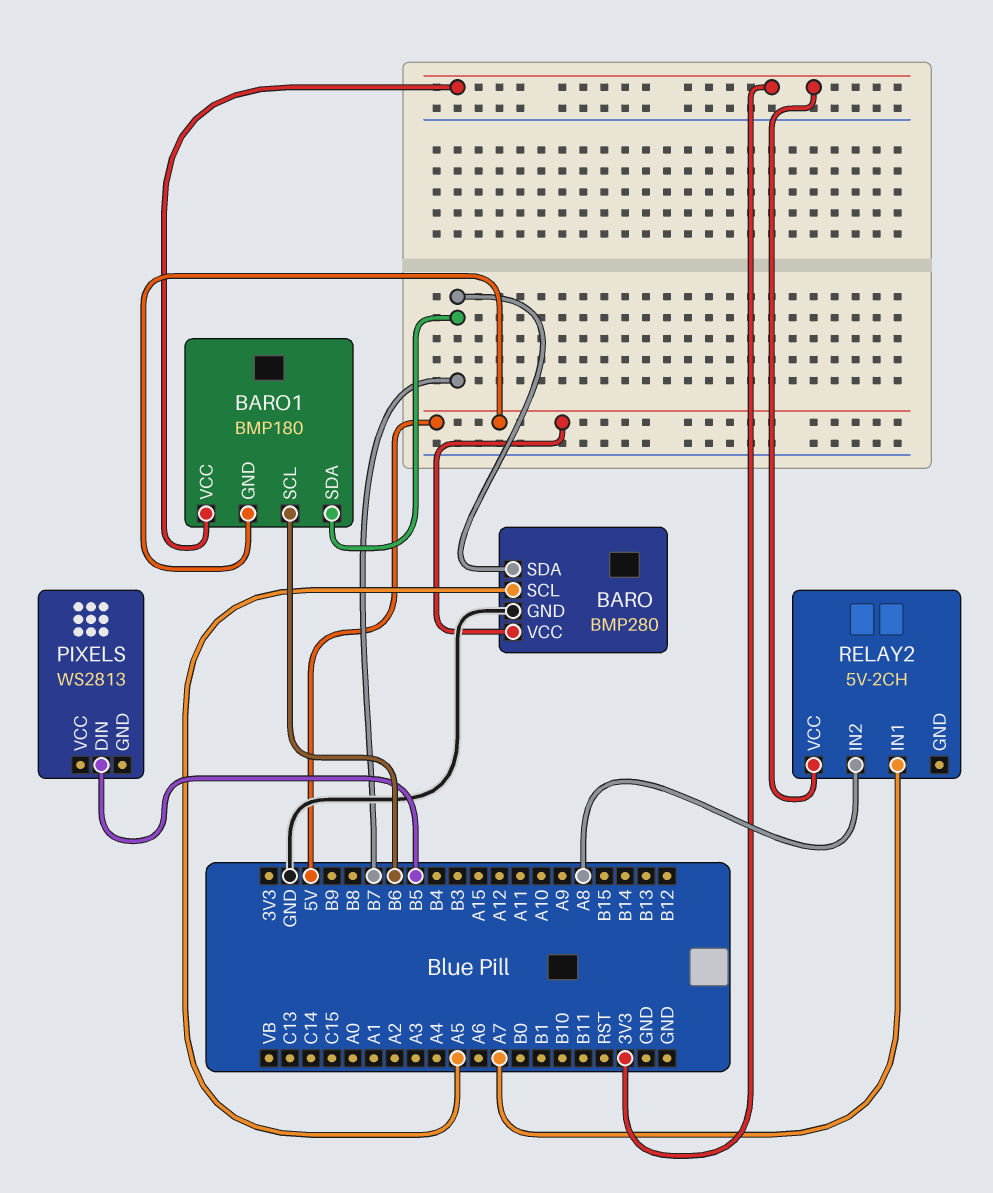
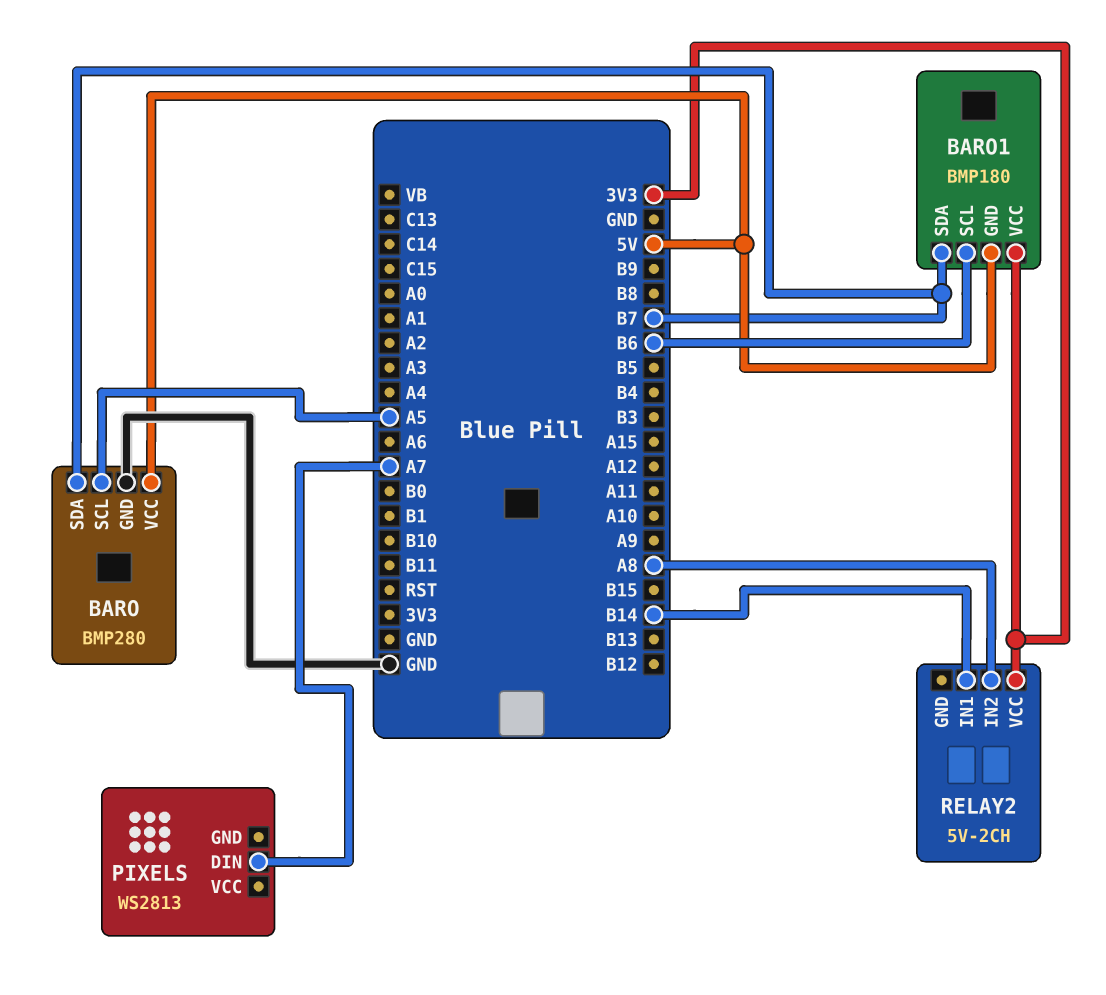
PIXELS pin DIN: B5 -> A7
RELAY2 pin IN1: A7 -> B14

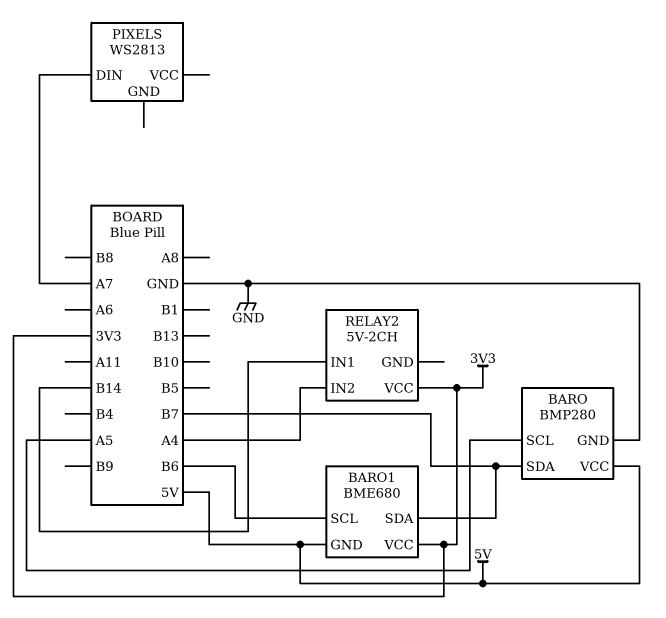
BARO1: BMP180 -> BME680
RELAY2 pin IN2: A8 -> A4

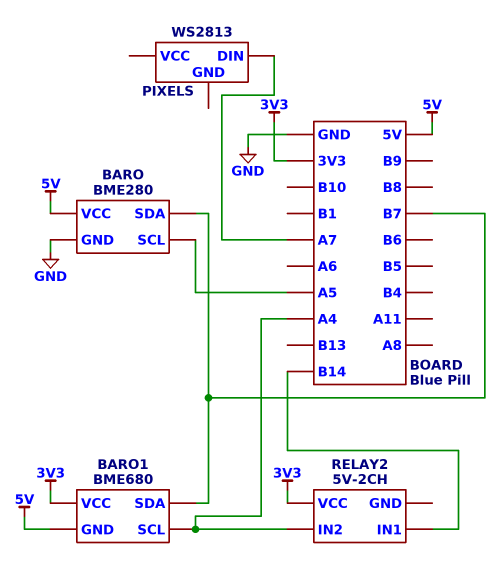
BARO: BMP280 -> BME280
BARO1 pin SCL: B6 -> A4

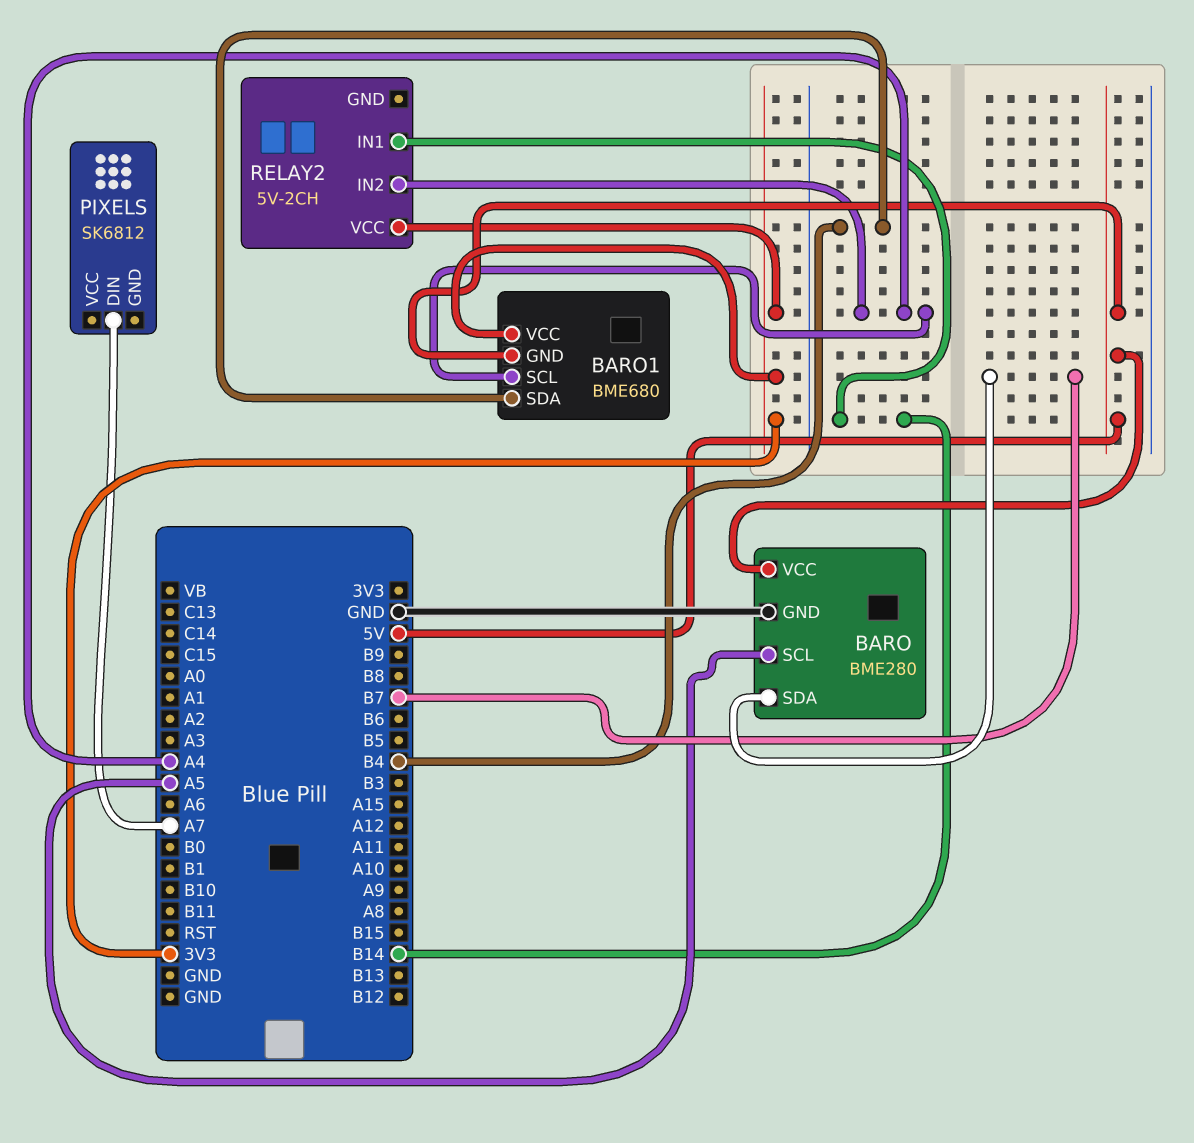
BARO1 pin SDA: B7 -> B4
PIXELS: WS2813 -> SK6812

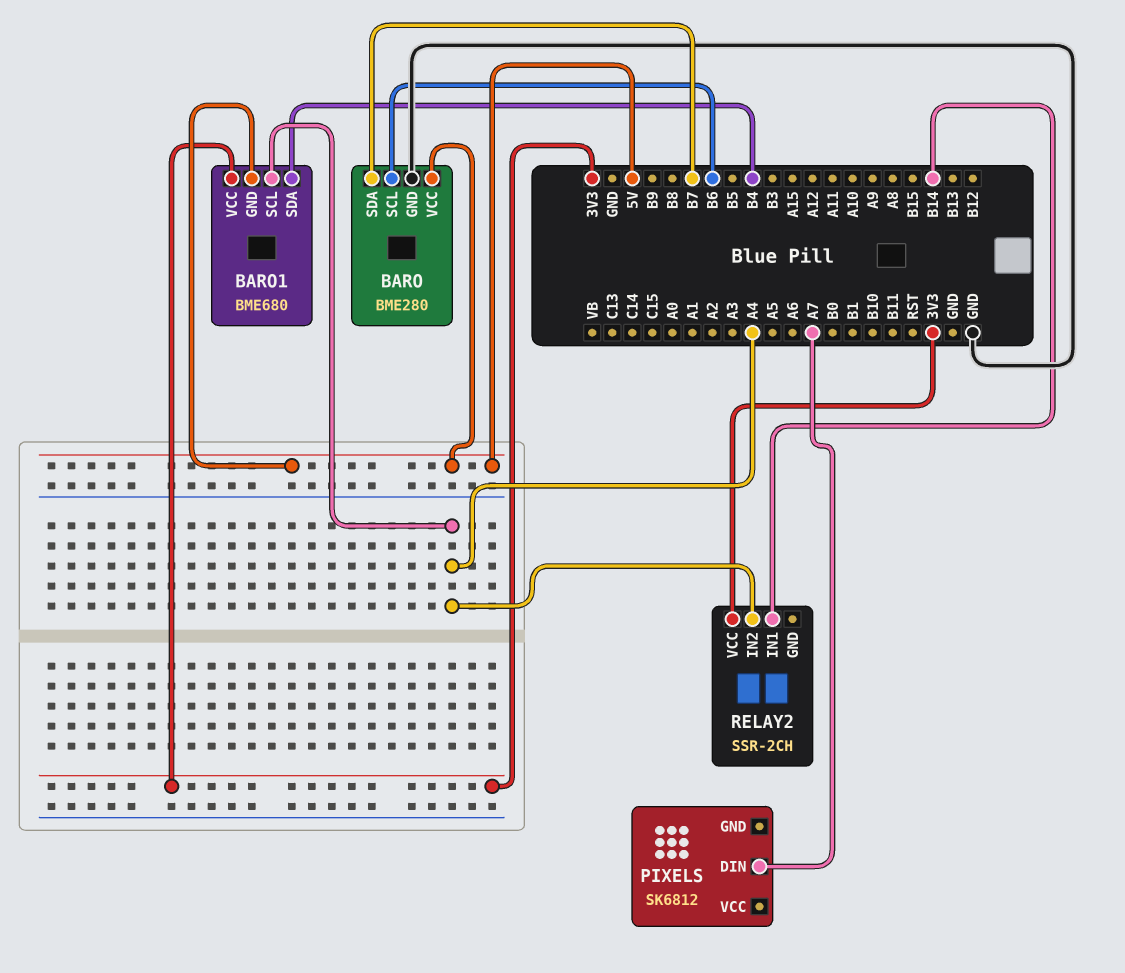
BARO pin SCL: A5 -> B6
RELAY2: 5V-2CH -> SSR-2CH

